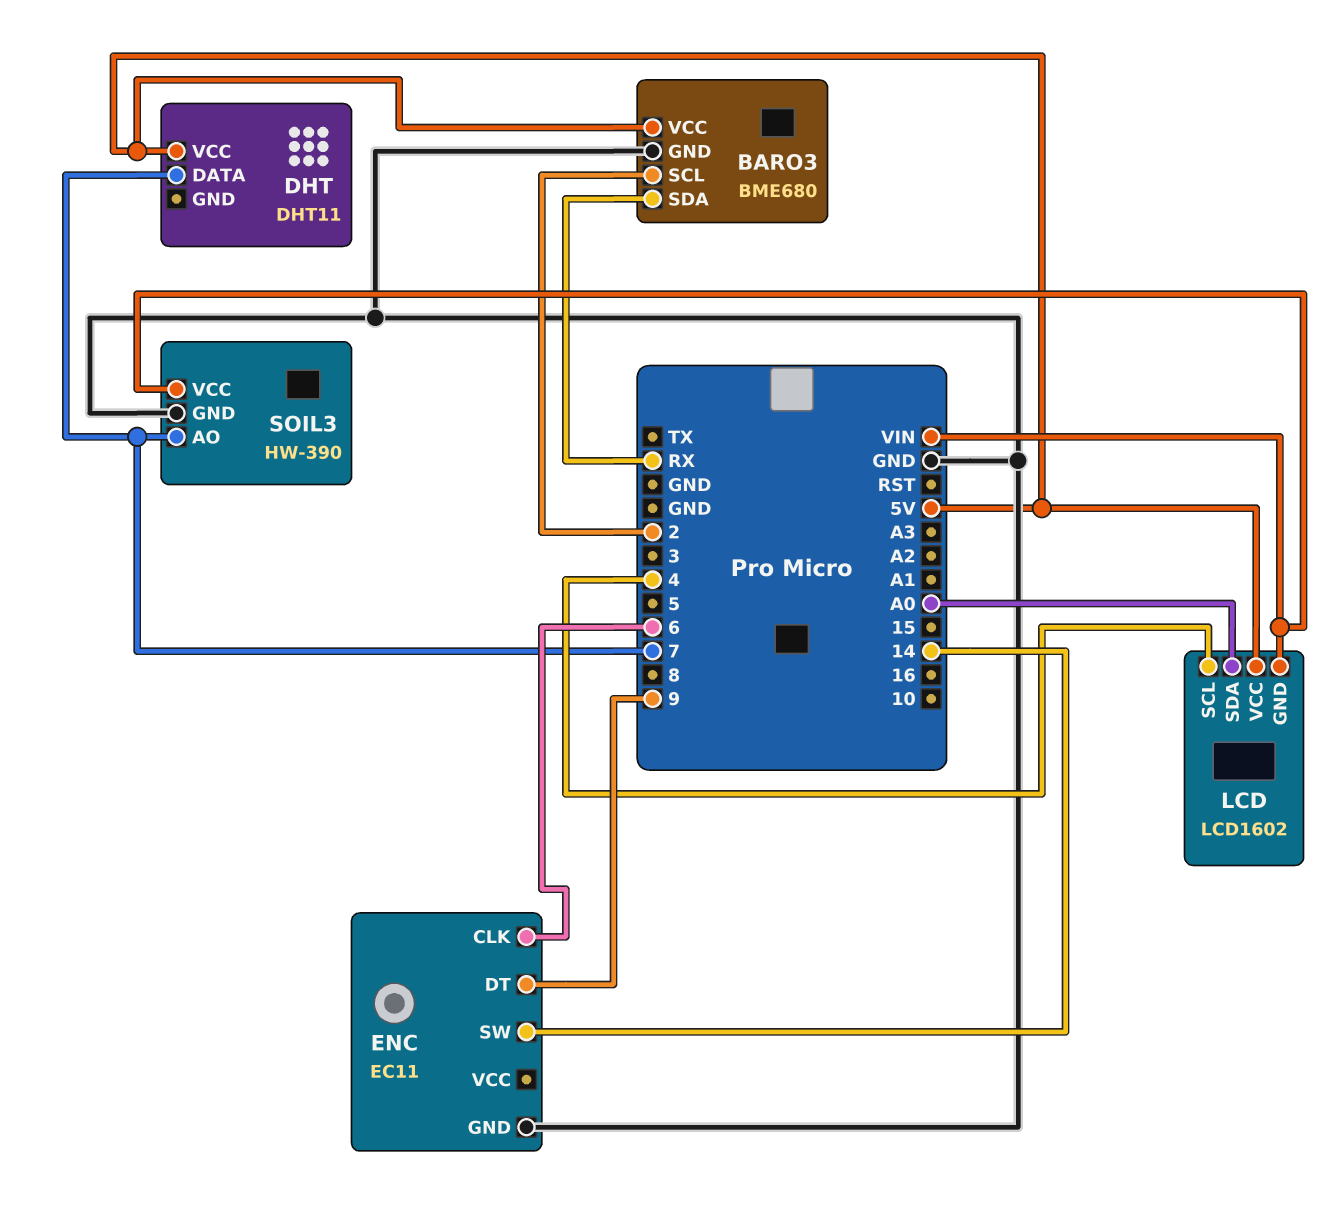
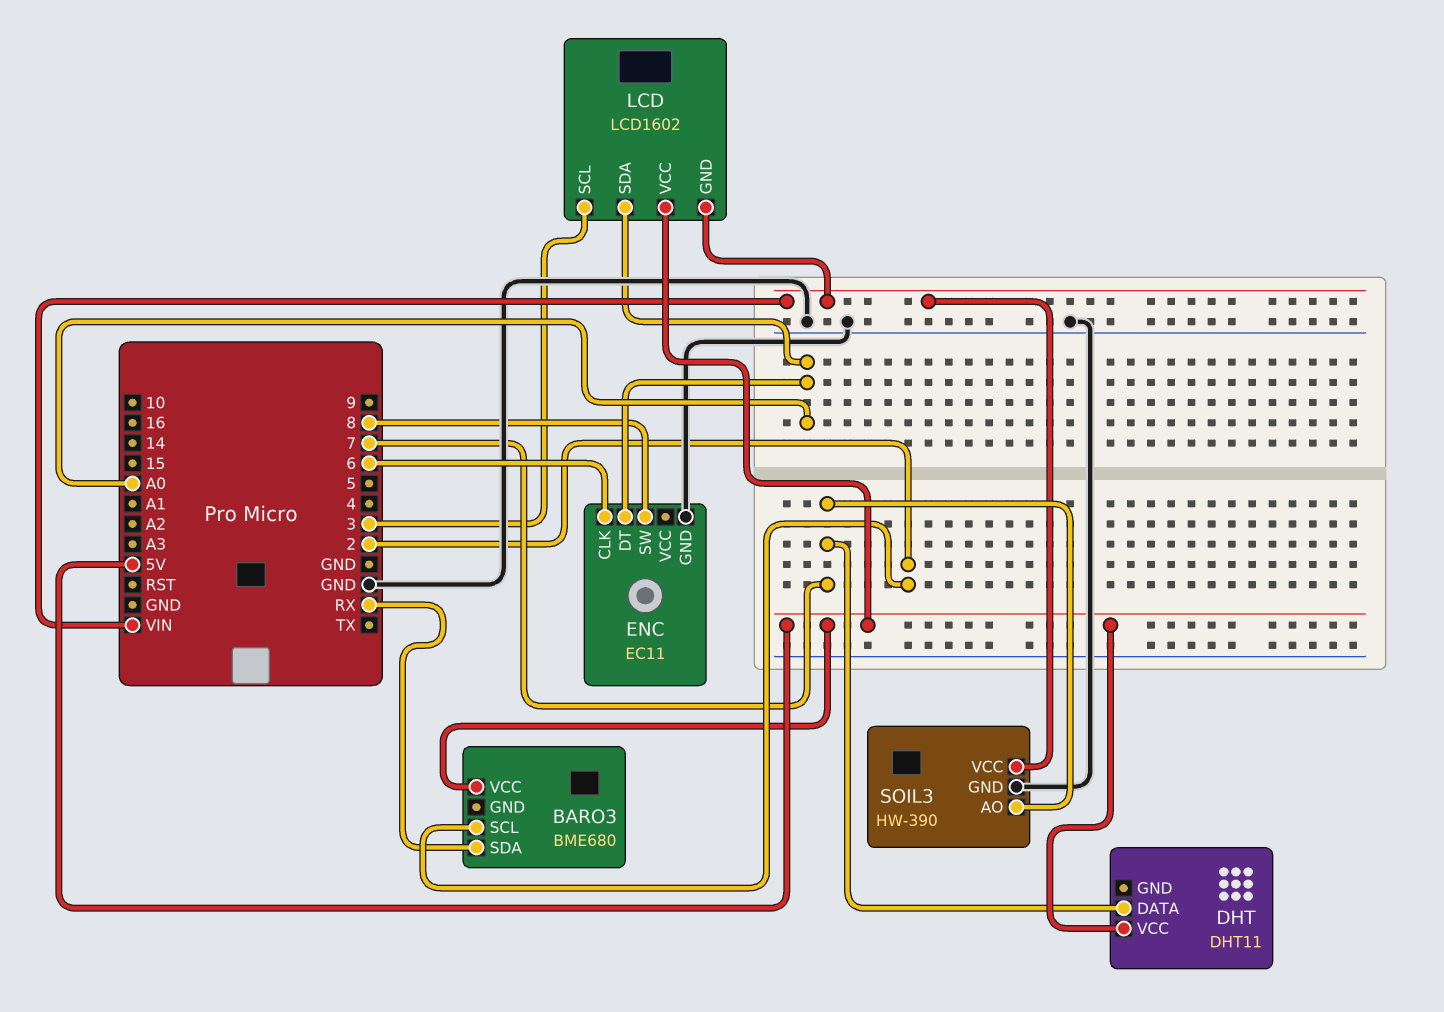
BARO3 pin GND: GND -> none
ENC pin DT: 9 -> A0
ENC pin SW: 14 -> 8
LCD pin SCL: 4 -> 3

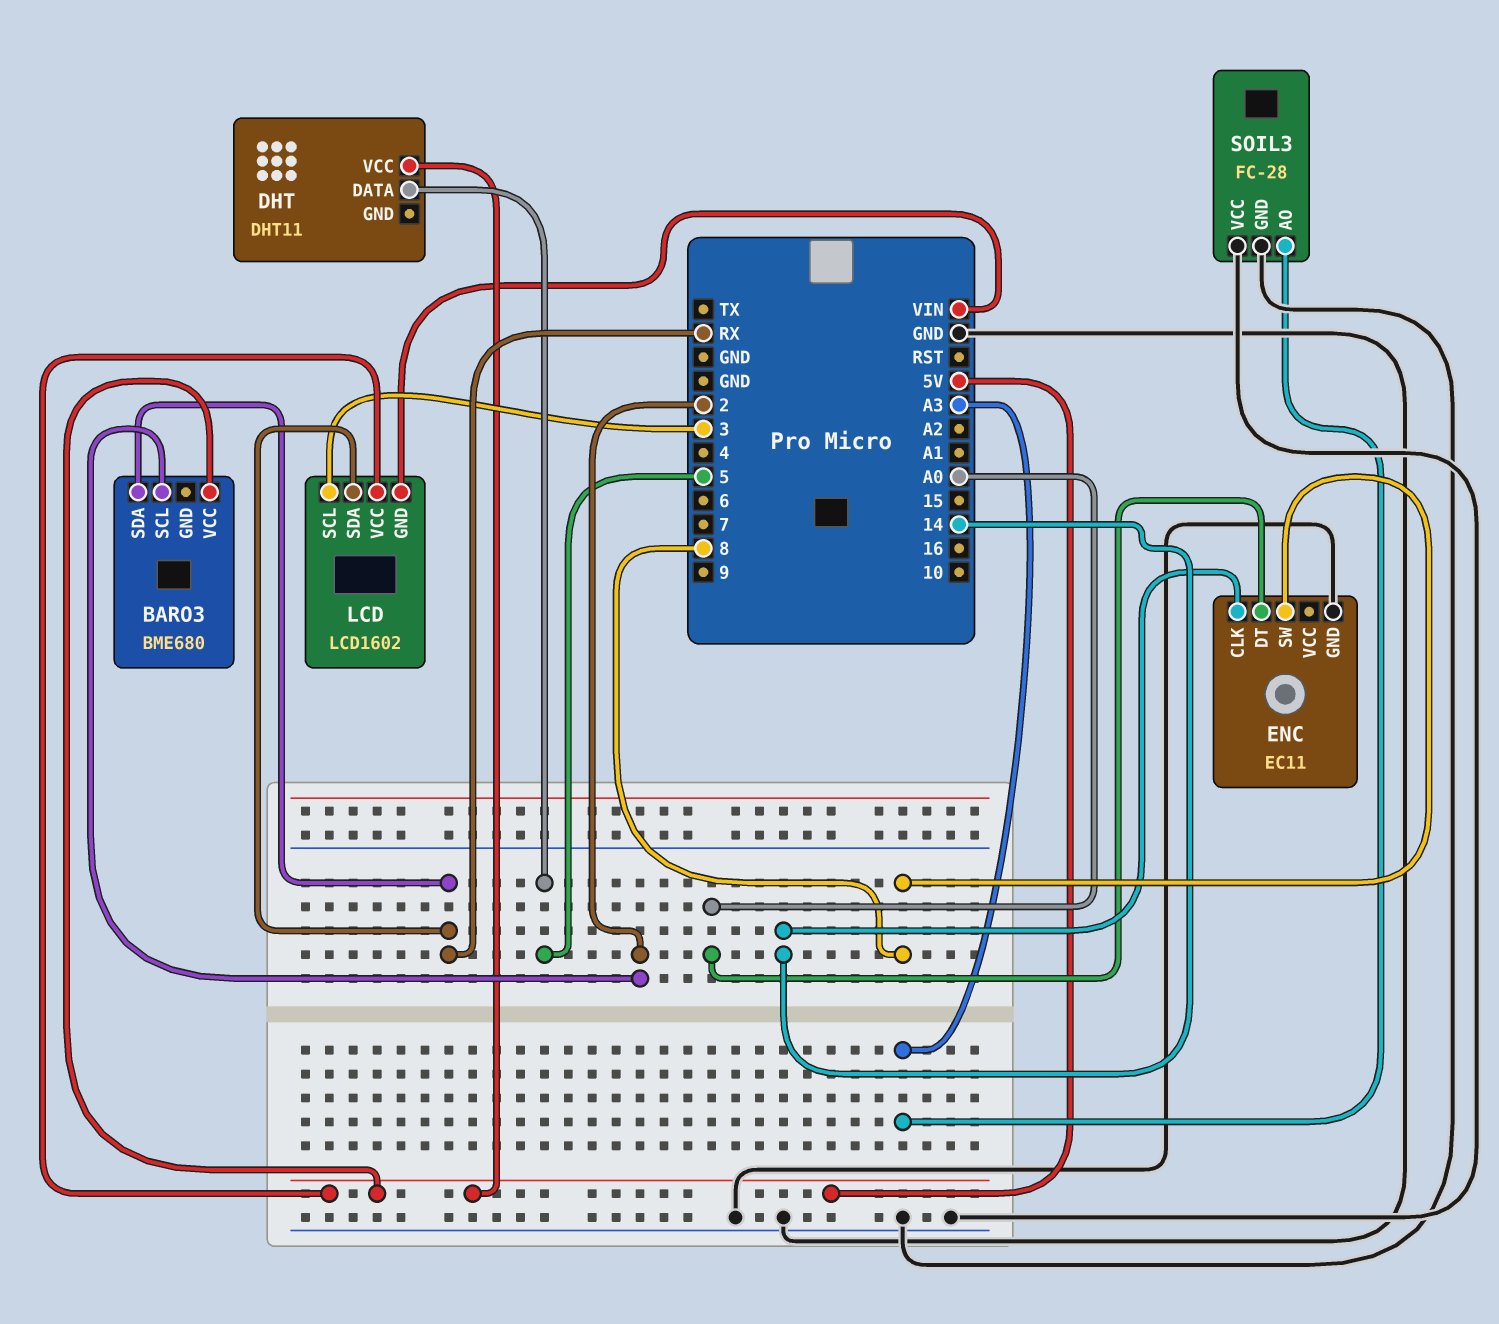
DHT pin DATA: 7 -> 5
ENC pin CLK: 6 -> 14
LCD pin SDA: A0 -> RX
SOIL3: HW-390 -> FC-28
SOIL3 pin AO: 7 -> A3
SOIL3 pin VCC: VIN -> GND

